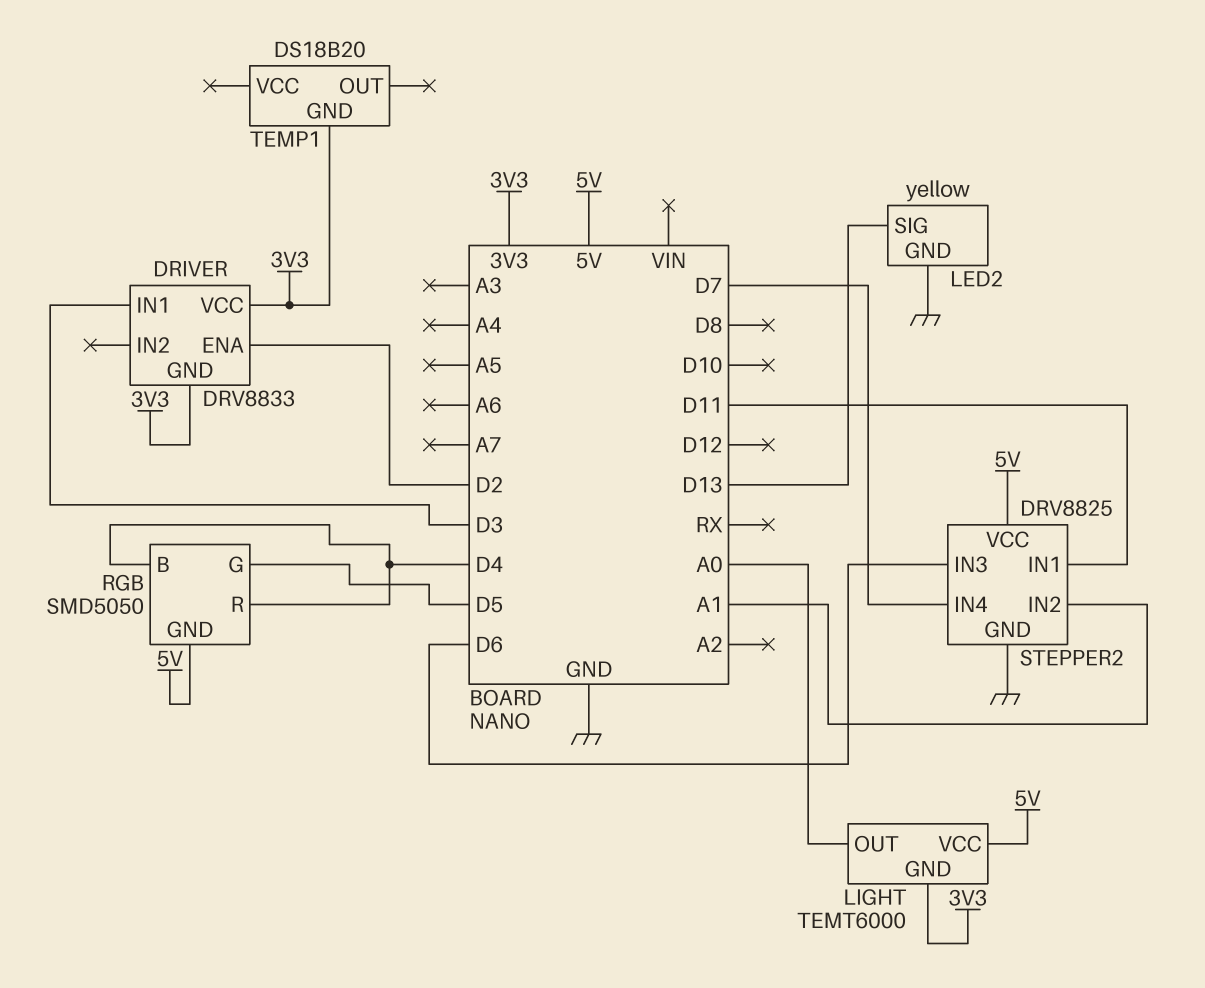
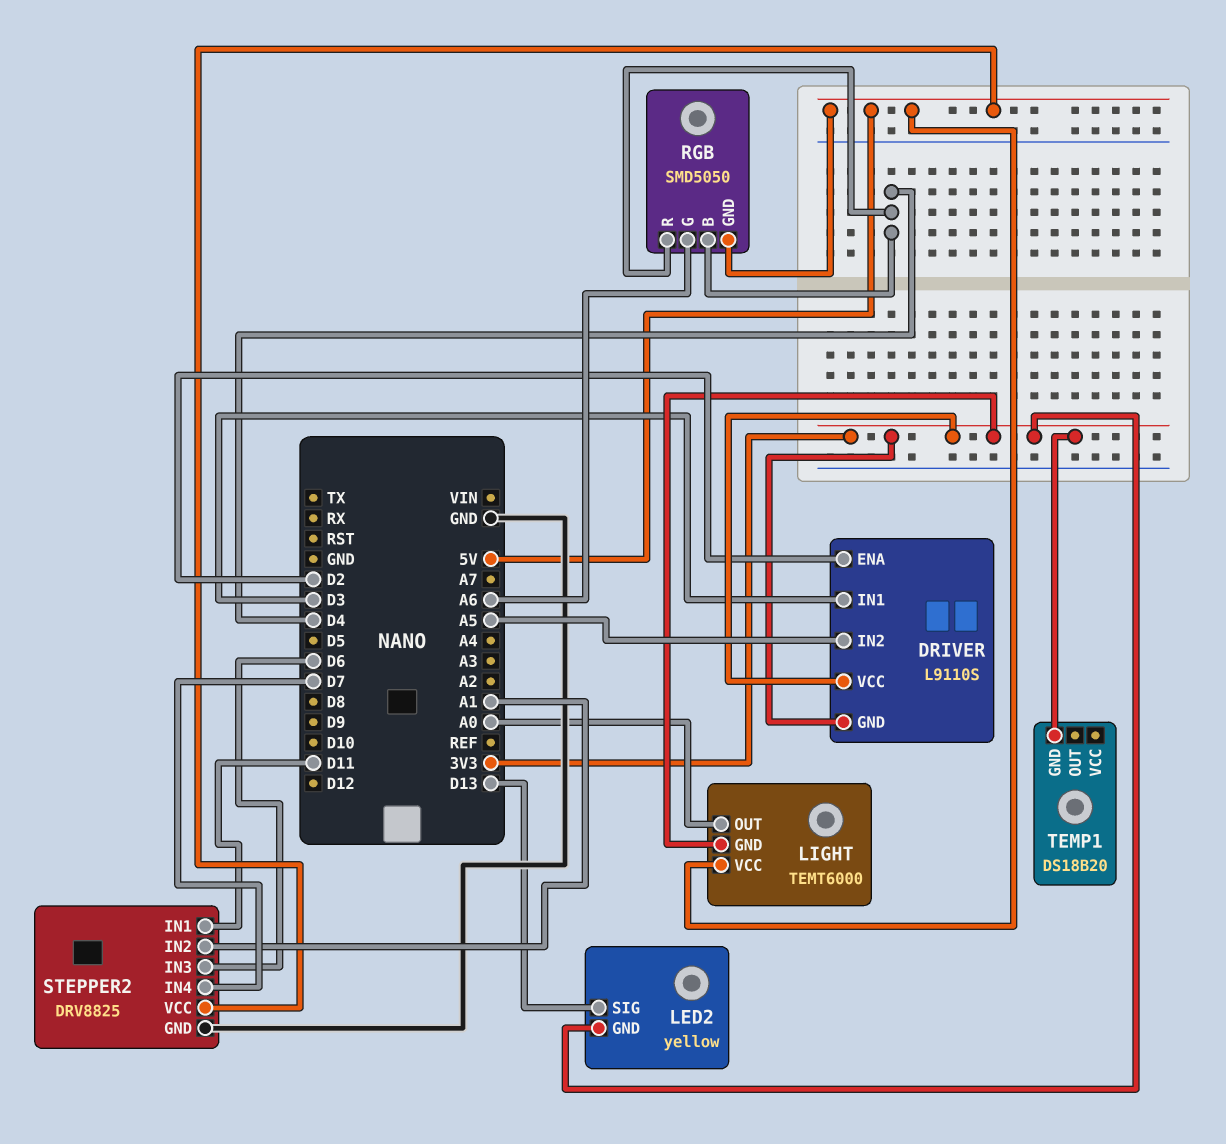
DRIVER: DRV8833 -> L9110S
DRIVER pin IN2: none -> A5
LED2 pin GND: GND -> 3V3
RGB pin G: D5 -> A6

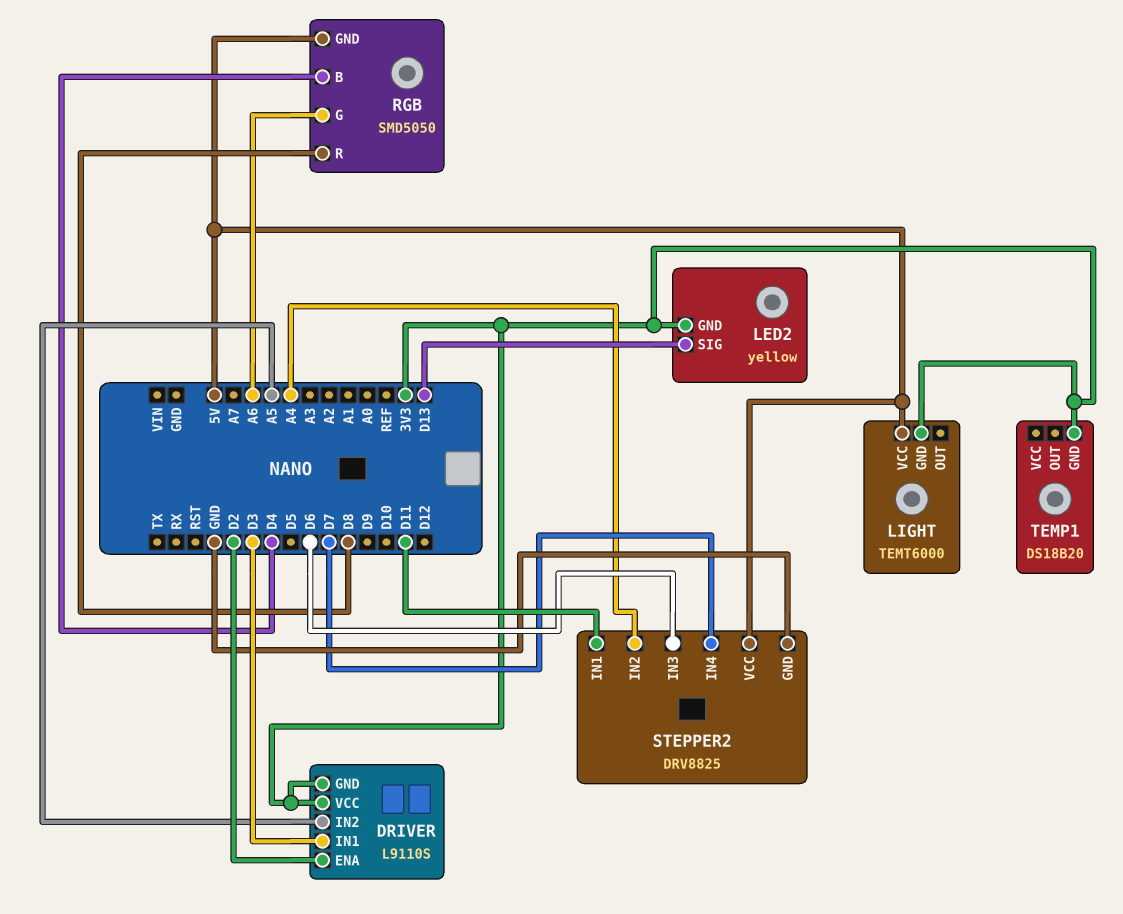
LIGHT pin OUT: A0 -> none
RGB pin R: D4 -> D8
STEPPER2 pin IN2: A1 -> A4

